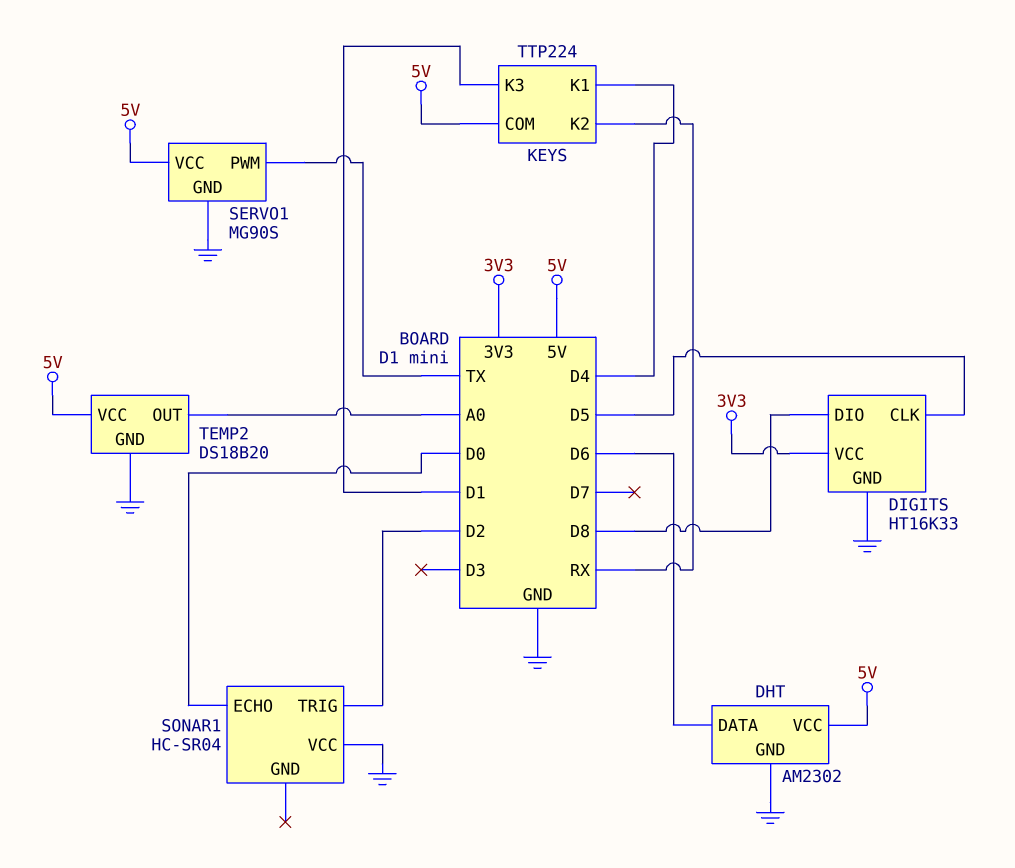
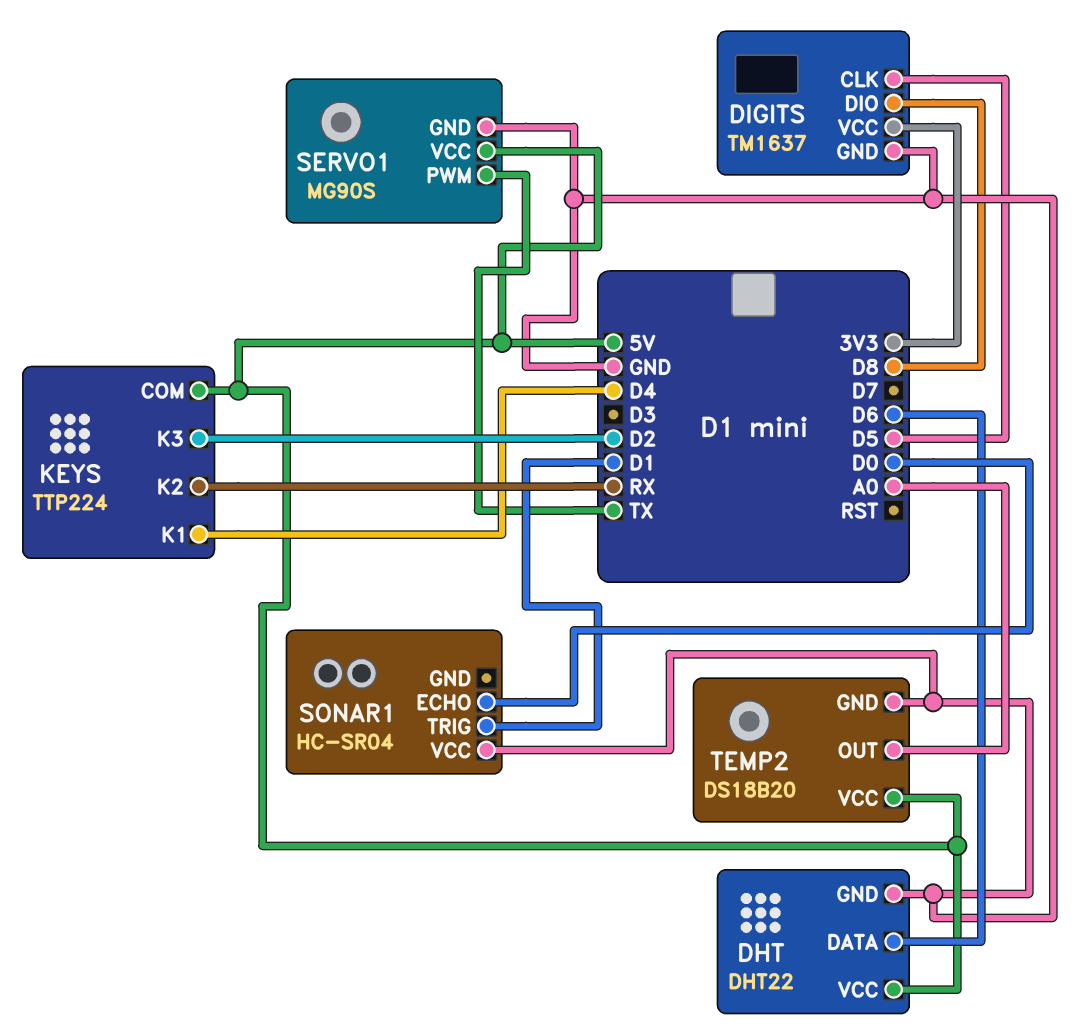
DHT: AM2302 -> DHT22
DIGITS: HT16K33 -> TM1637
KEYS pin K3: D1 -> D2
SONAR1 pin TRIG: D2 -> D1

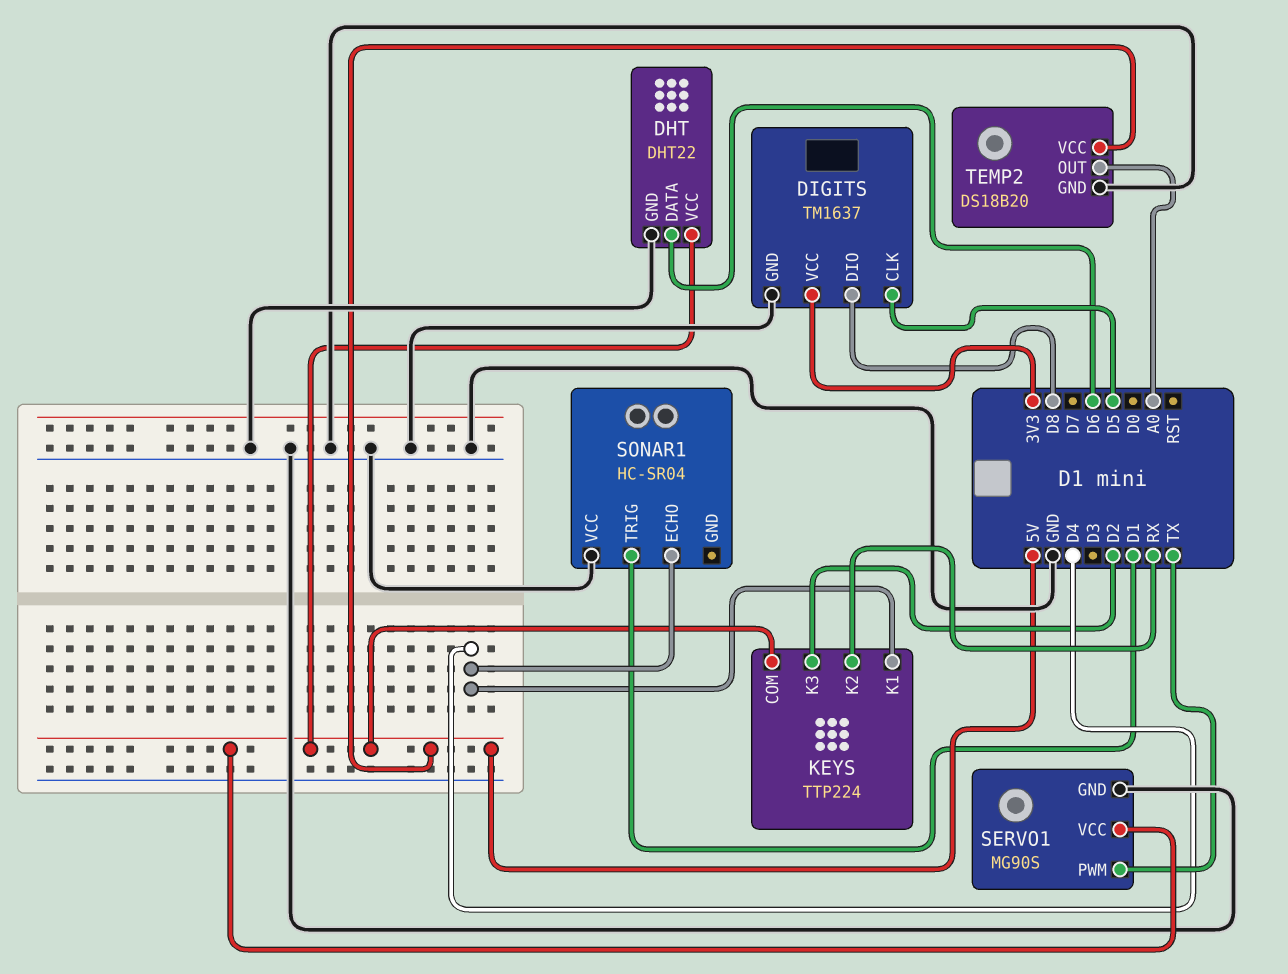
SONAR1 pin ECHO: D0 -> D4

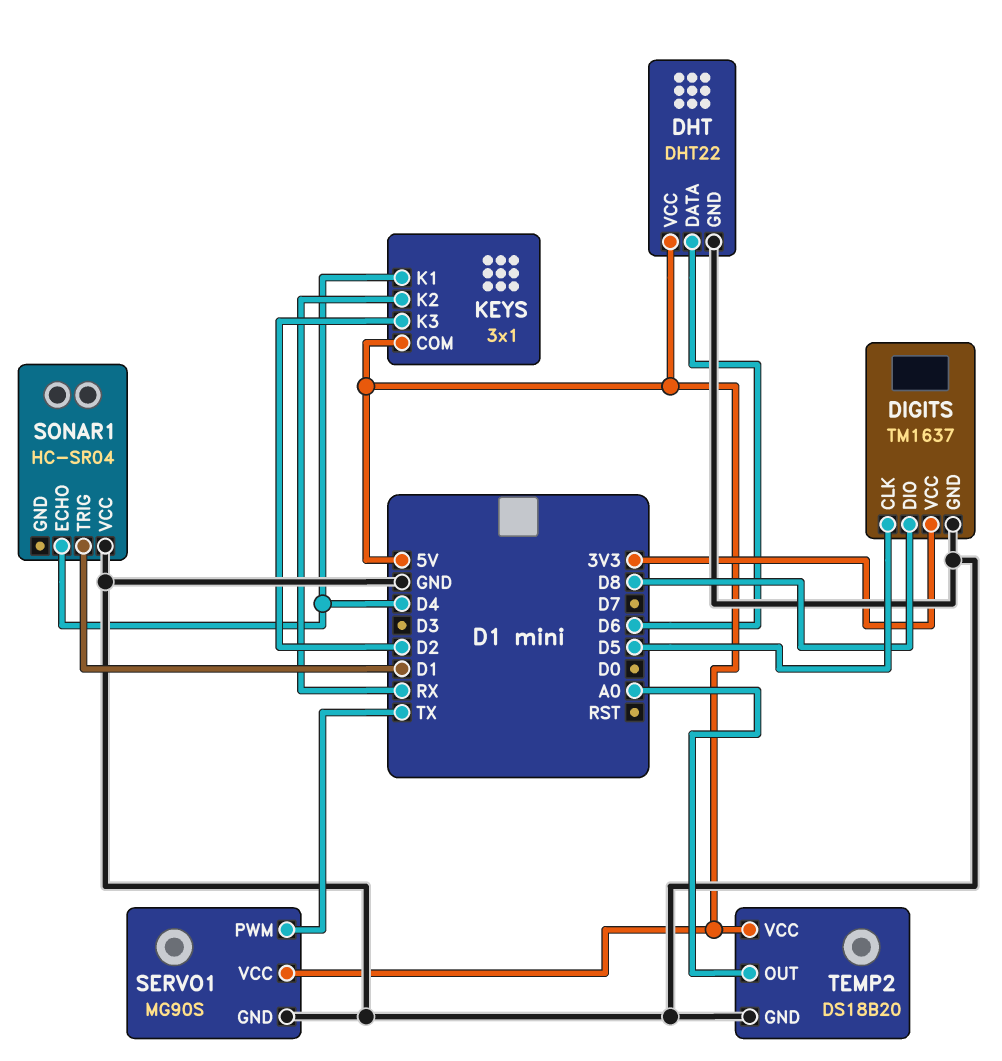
KEYS: TTP224 -> 3x1

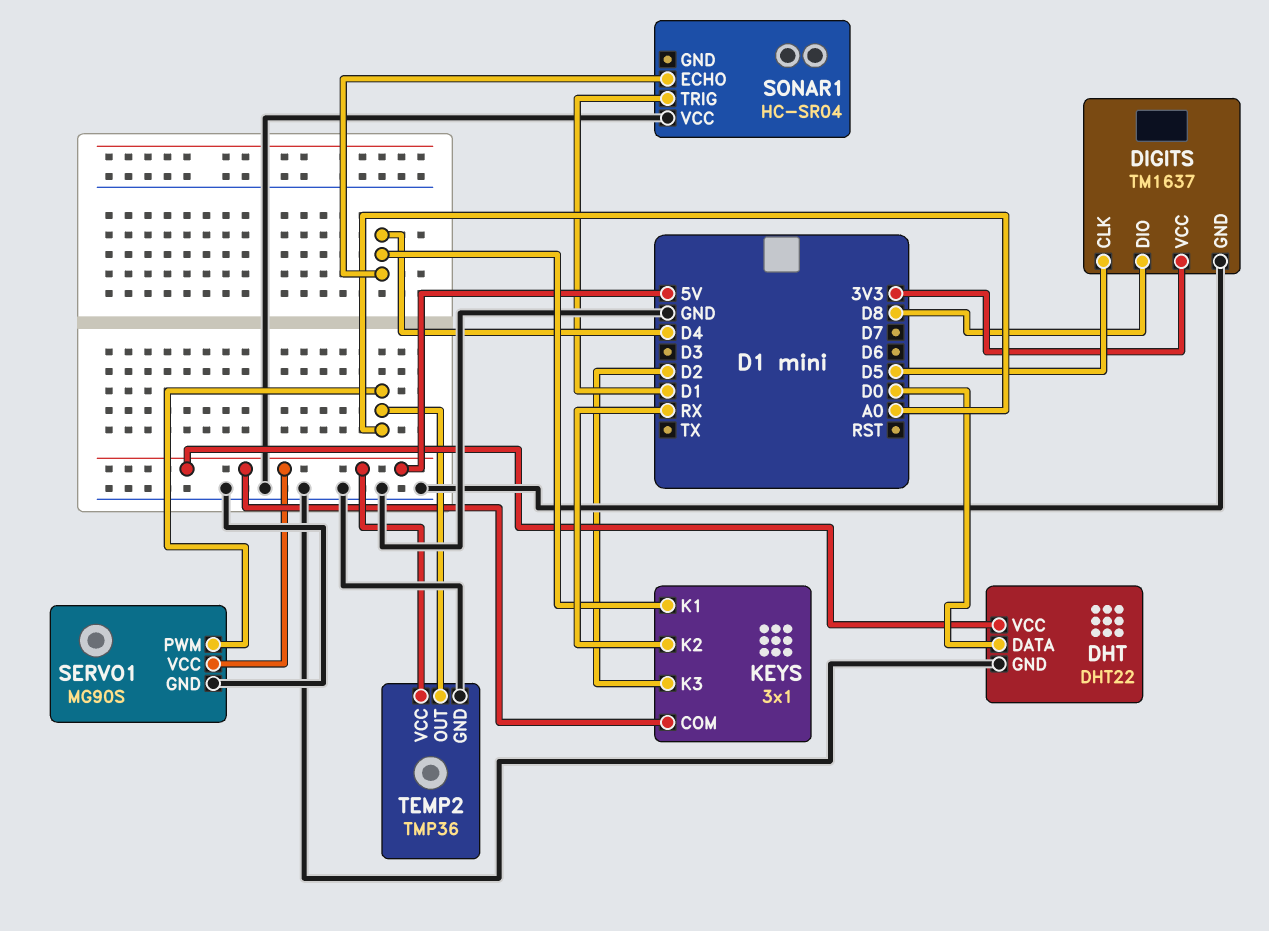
DHT pin DATA: D6 -> D0
SERVO1 pin PWM: TX -> A0
TEMP2: DS18B20 -> TMP36

